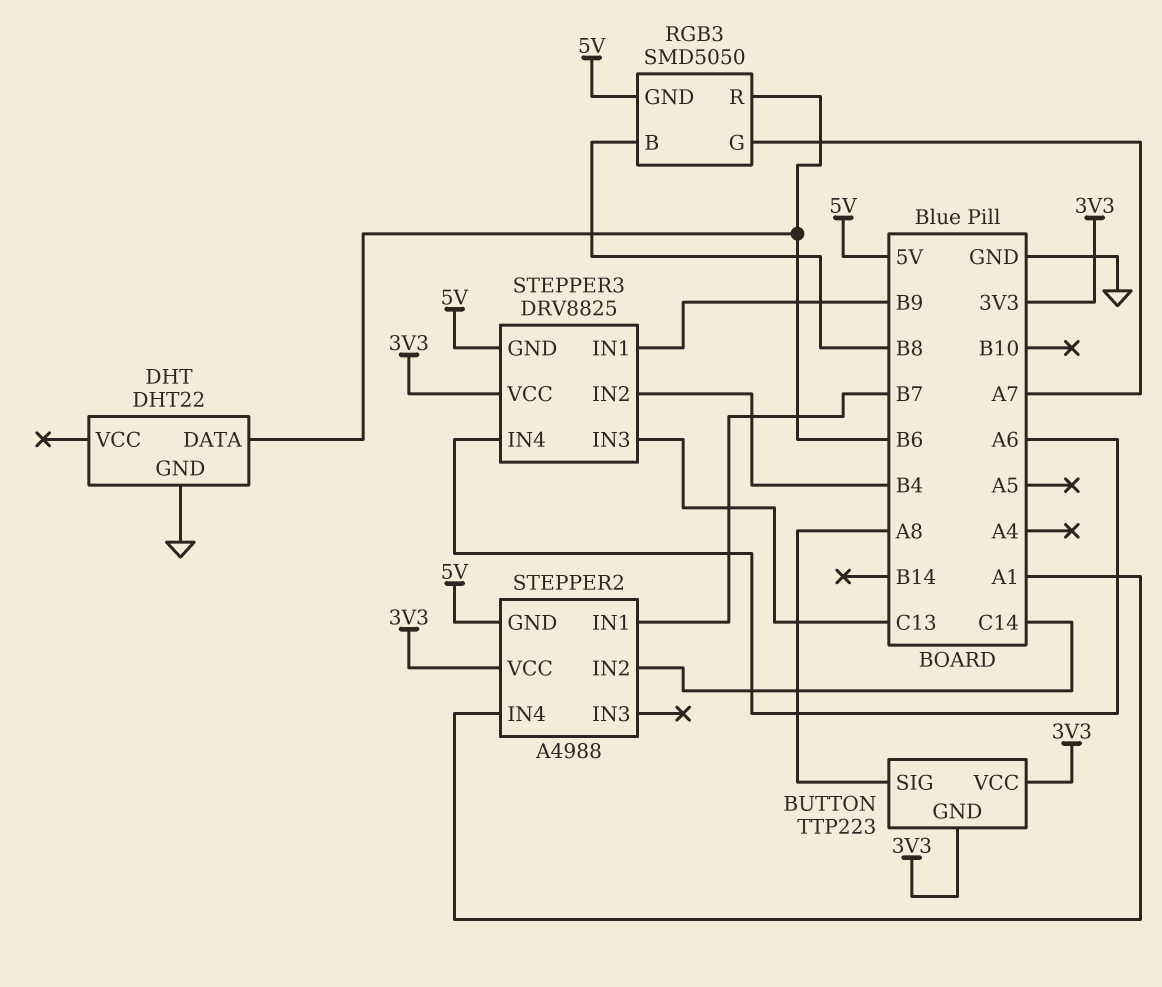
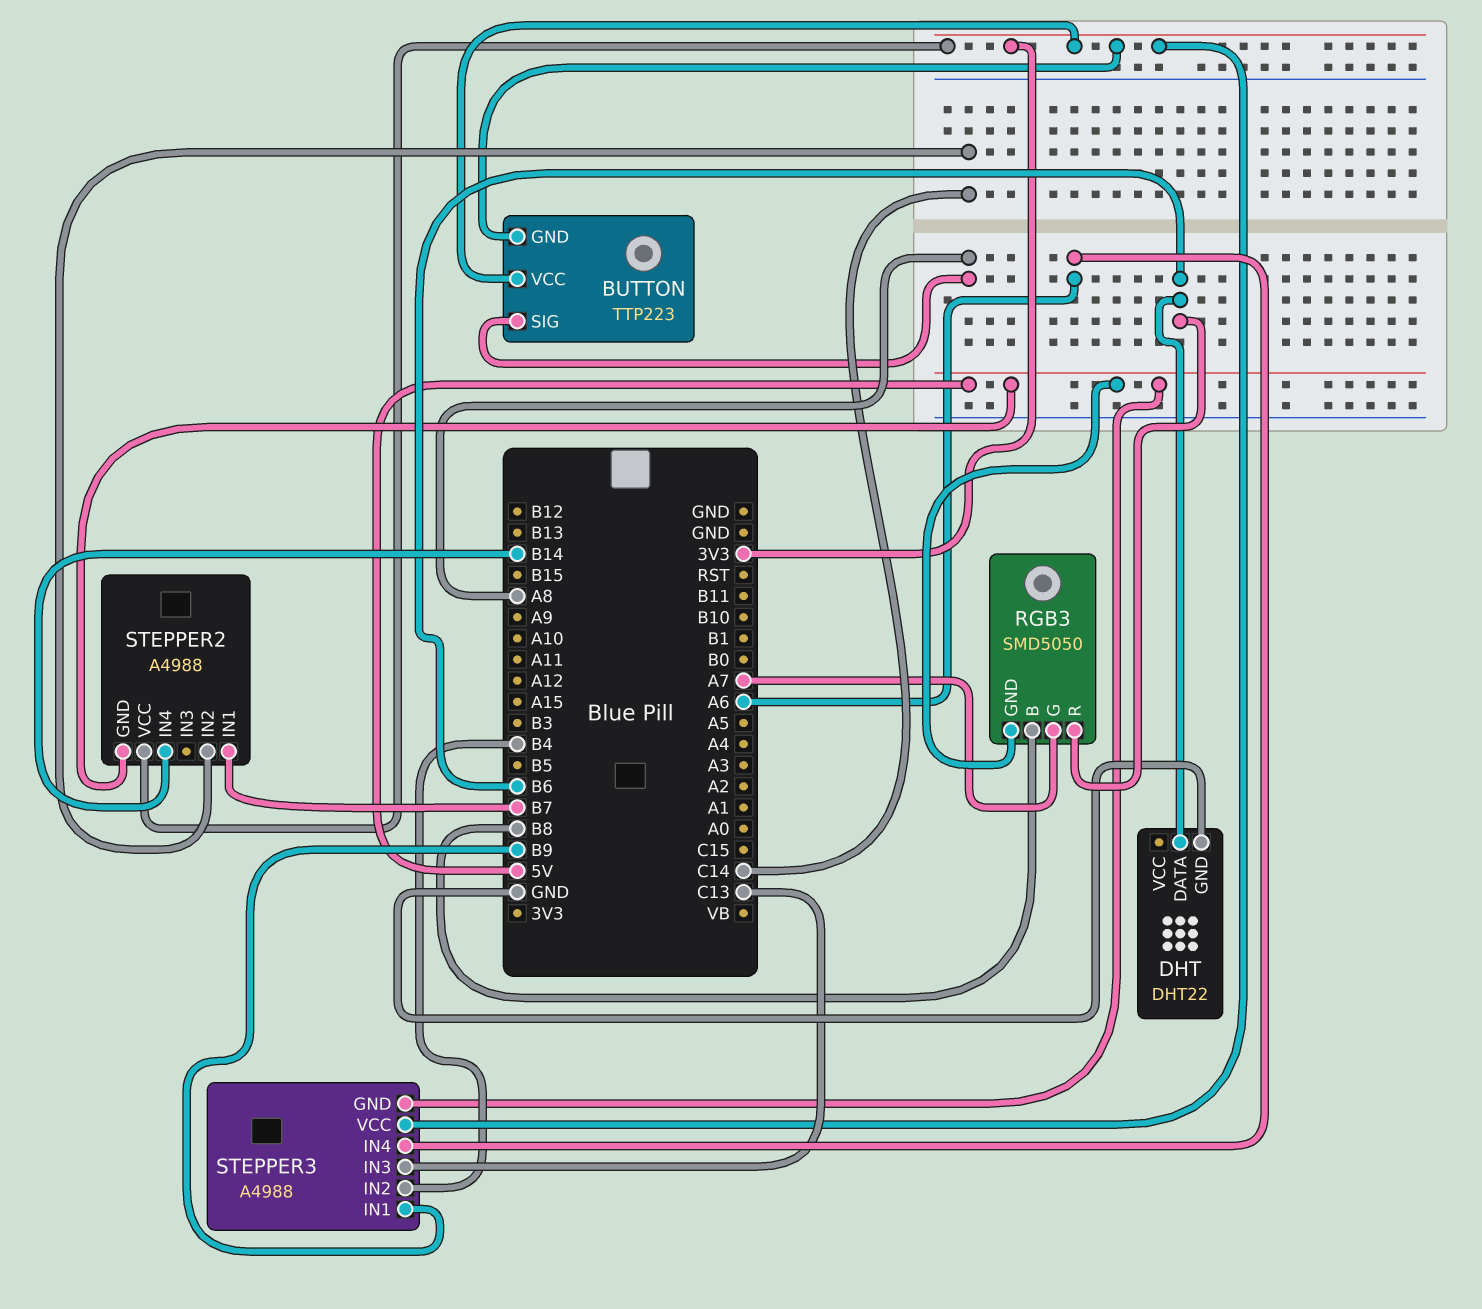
STEPPER2 pin IN4: A1 -> B14
STEPPER3: DRV8825 -> A4988

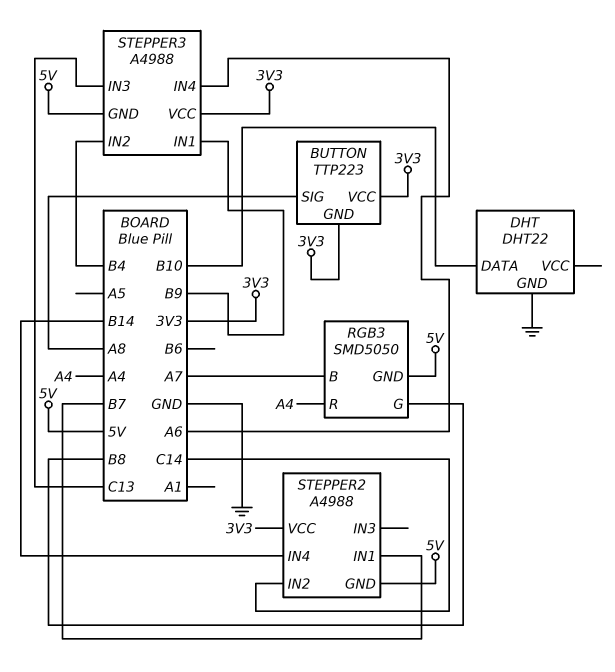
DHT pin DATA: B6 -> B10
RGB3 pin B: B8 -> A7
RGB3 pin G: A7 -> B8
RGB3 pin R: B6 -> A4

